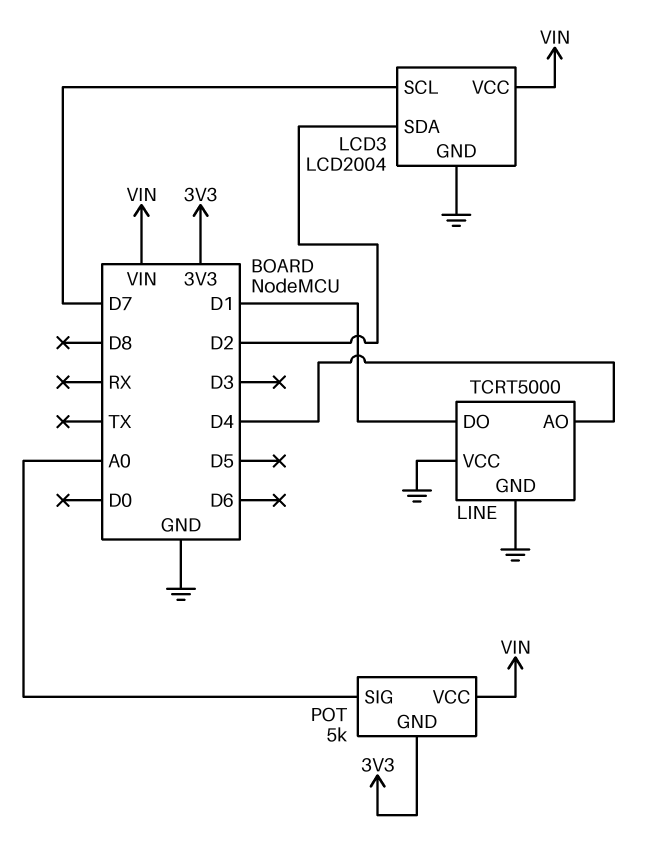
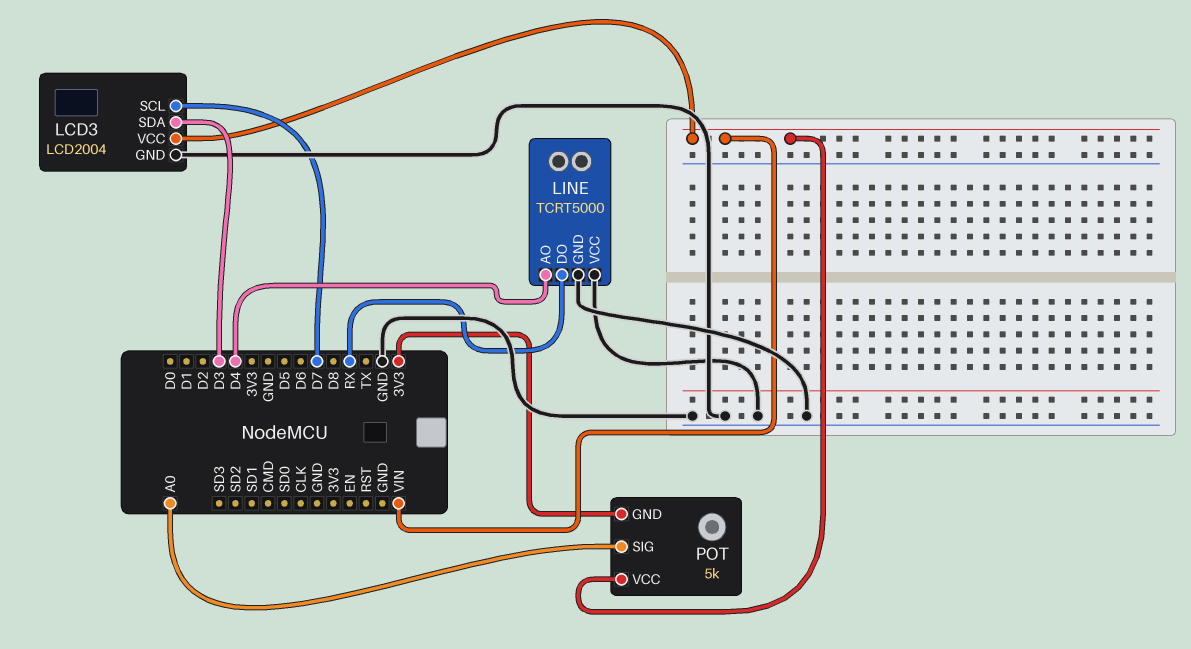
LCD3 pin SDA: D2 -> D3
LINE pin DO: D1 -> RX

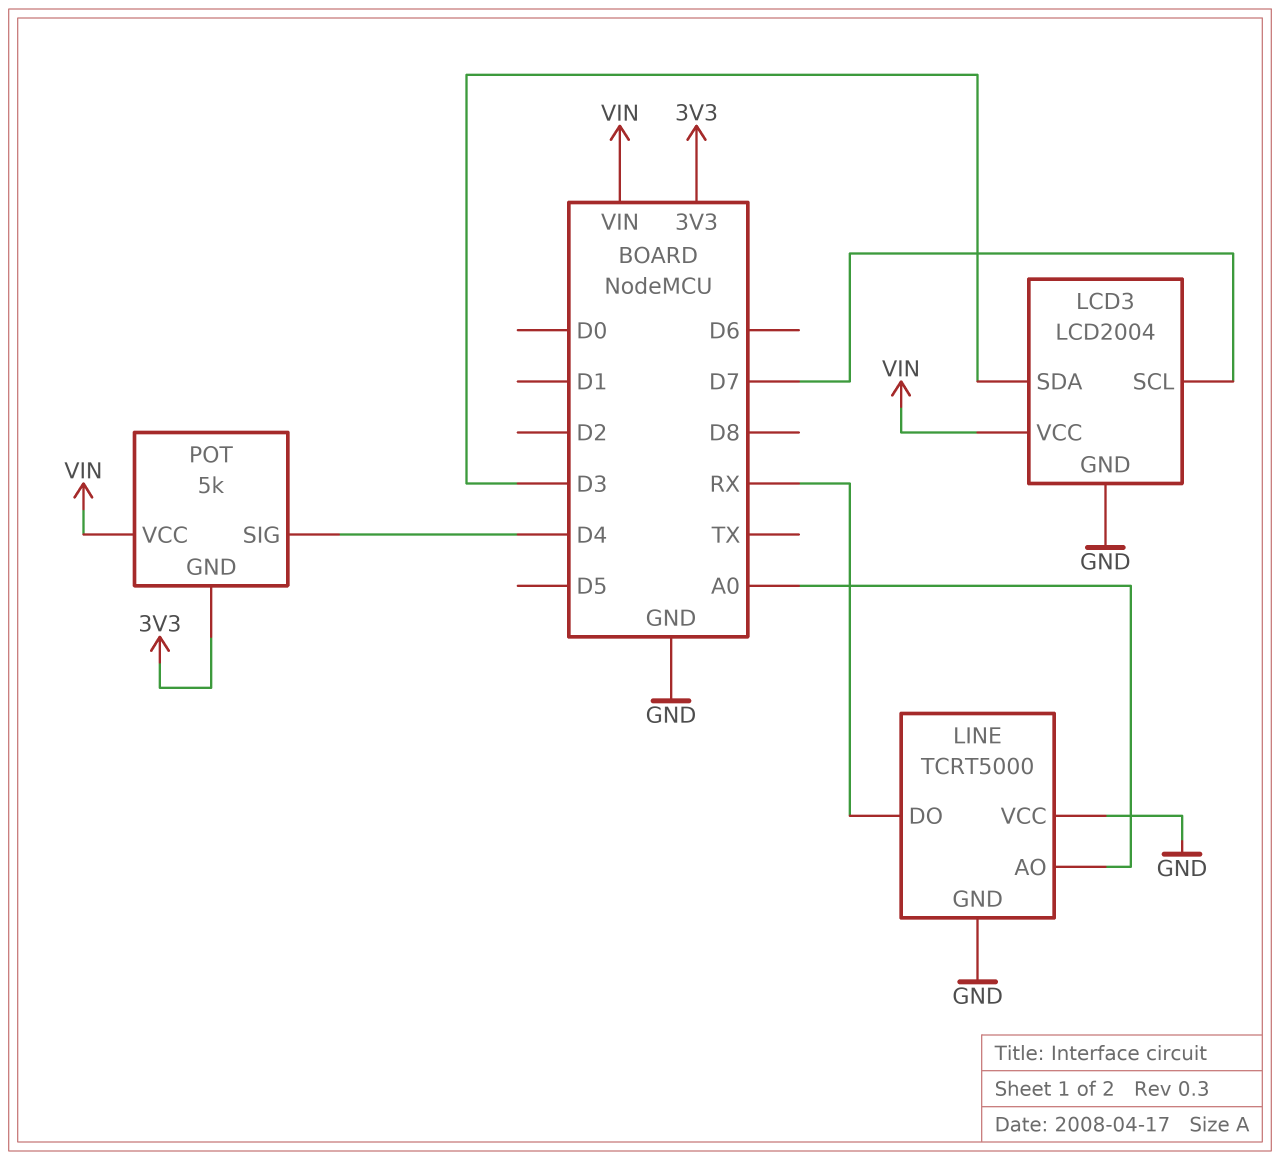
LINE pin AO: D4 -> A0
POT pin SIG: A0 -> D4

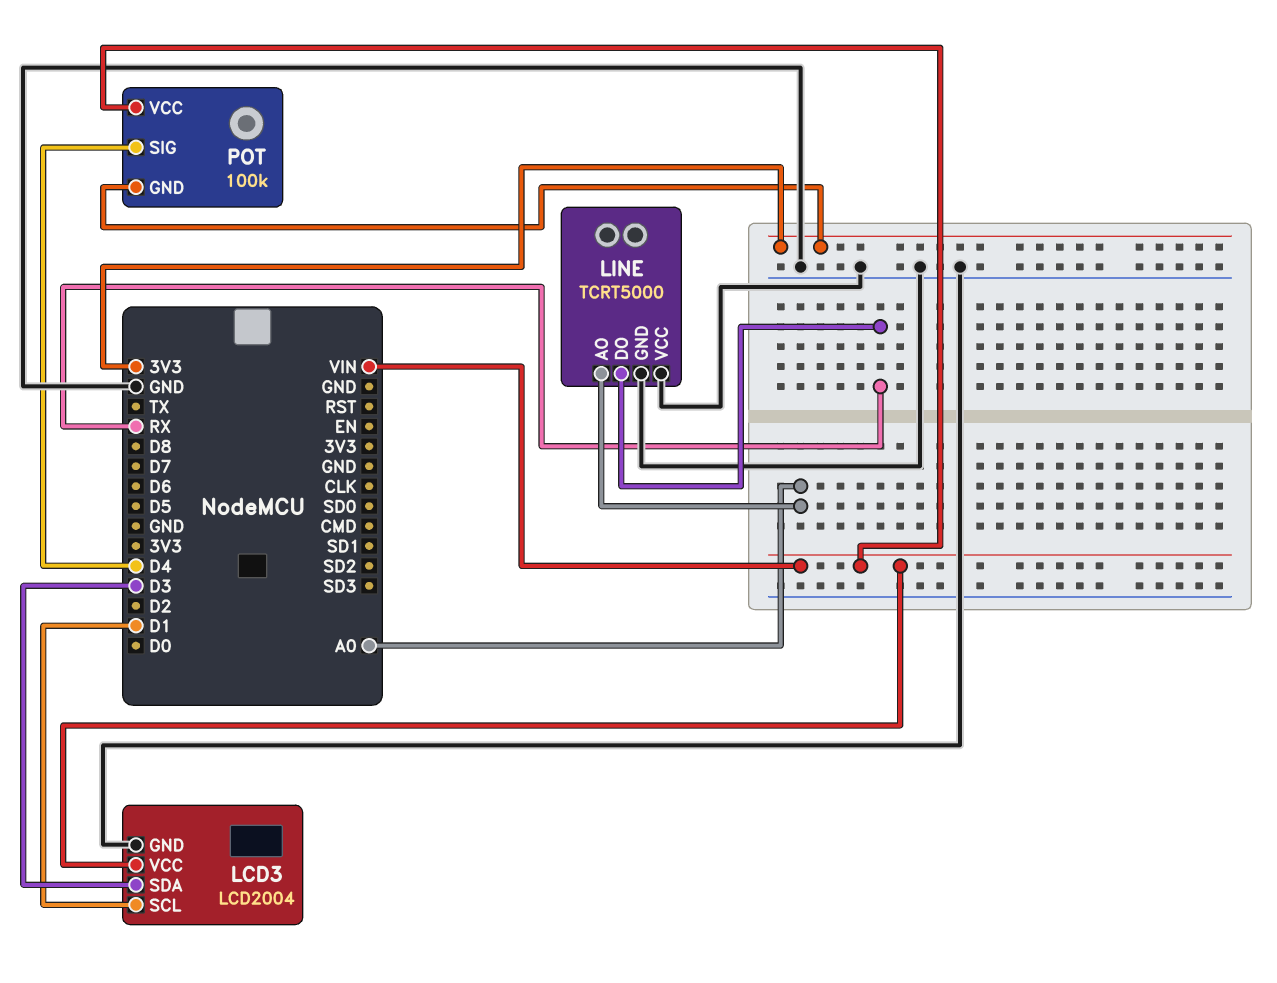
LCD3 pin SCL: D7 -> D1
POT: 5k -> 100k

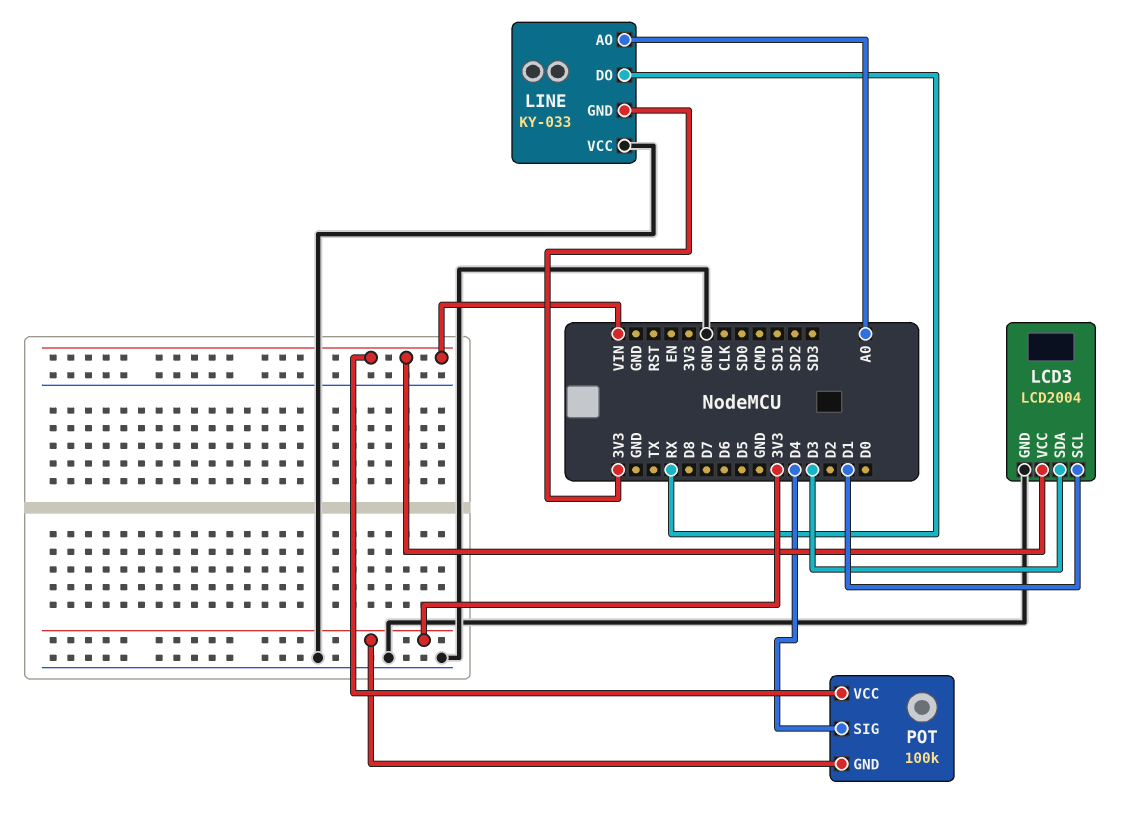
LINE: TCRT5000 -> KY-033
LINE pin GND: GND -> 3V3

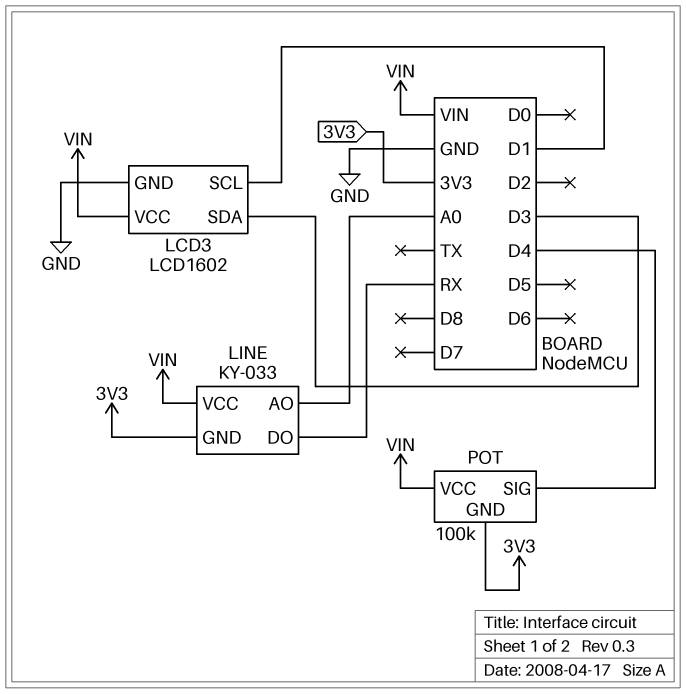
LCD3: LCD2004 -> LCD1602
LINE pin VCC: GND -> VIN

